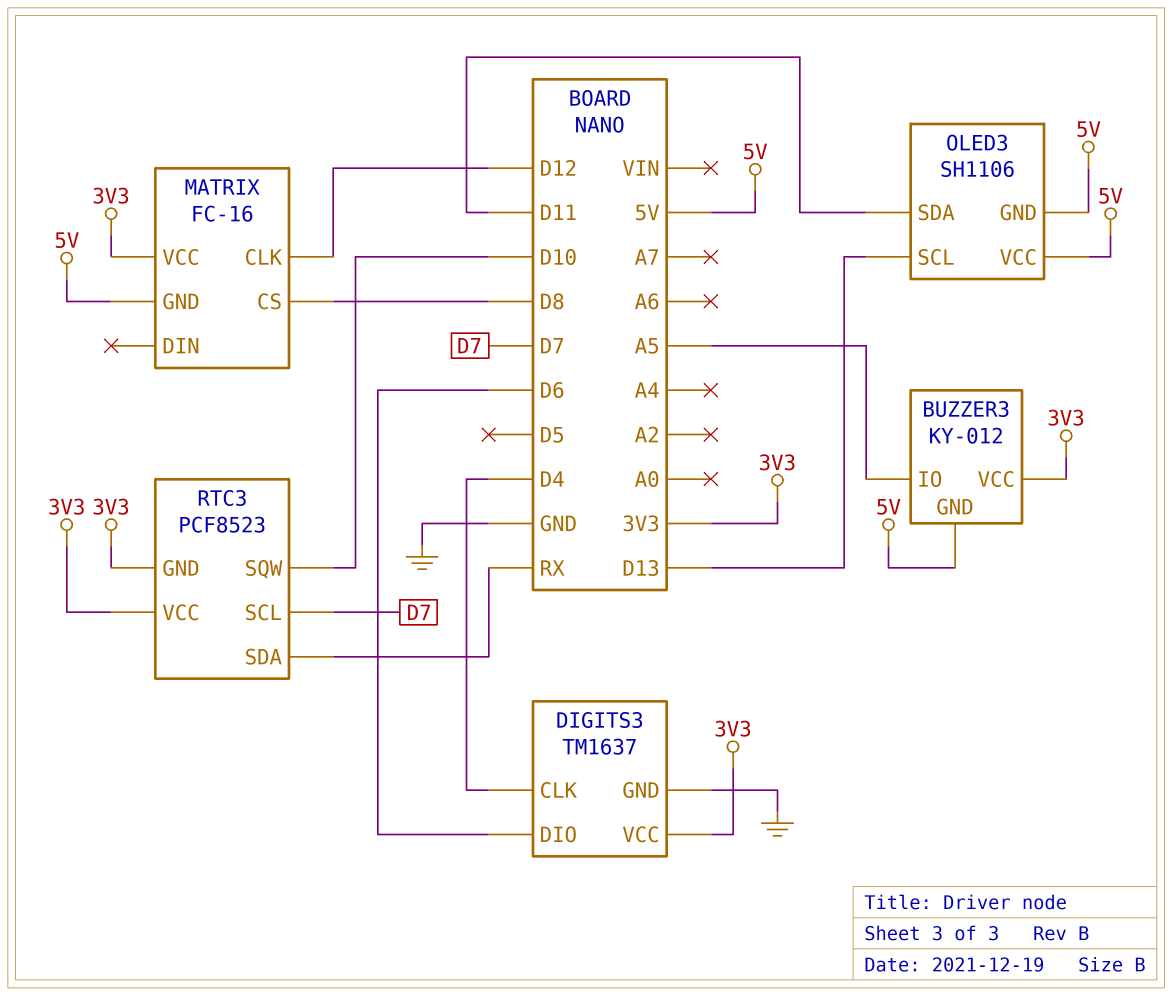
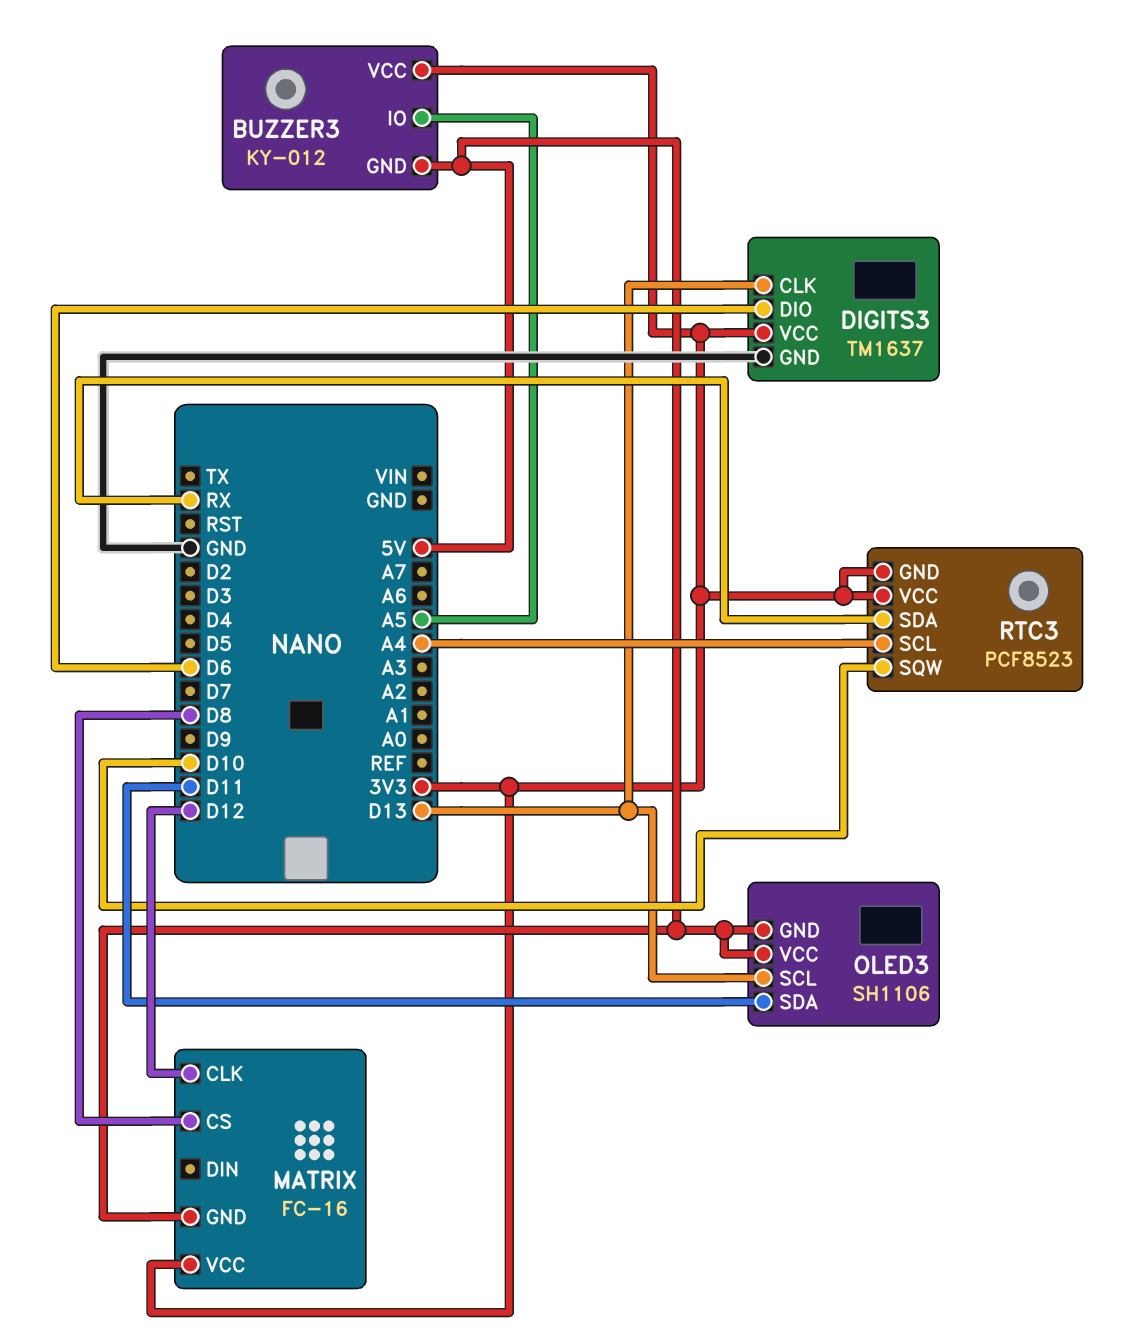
DIGITS3 pin CLK: D4 -> D13
RTC3 pin SCL: D7 -> A4

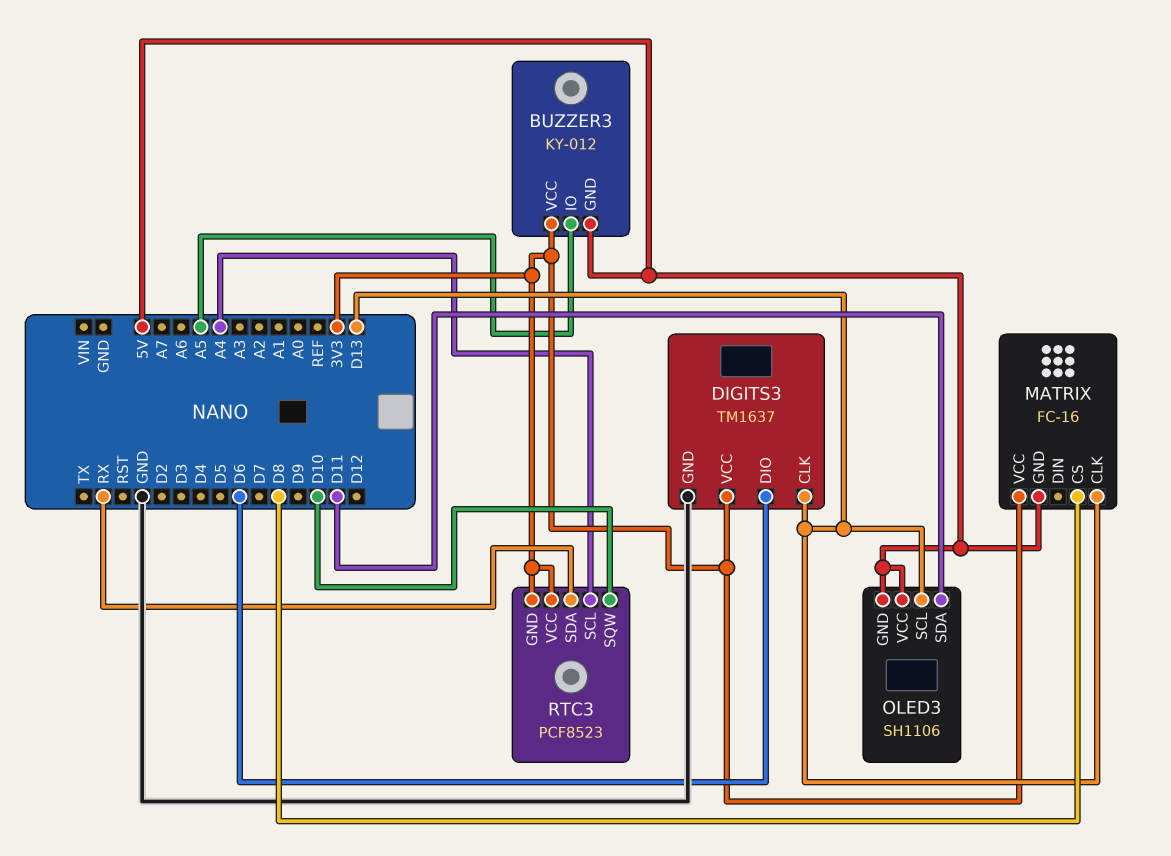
MATRIX pin CLK: D12 -> D13

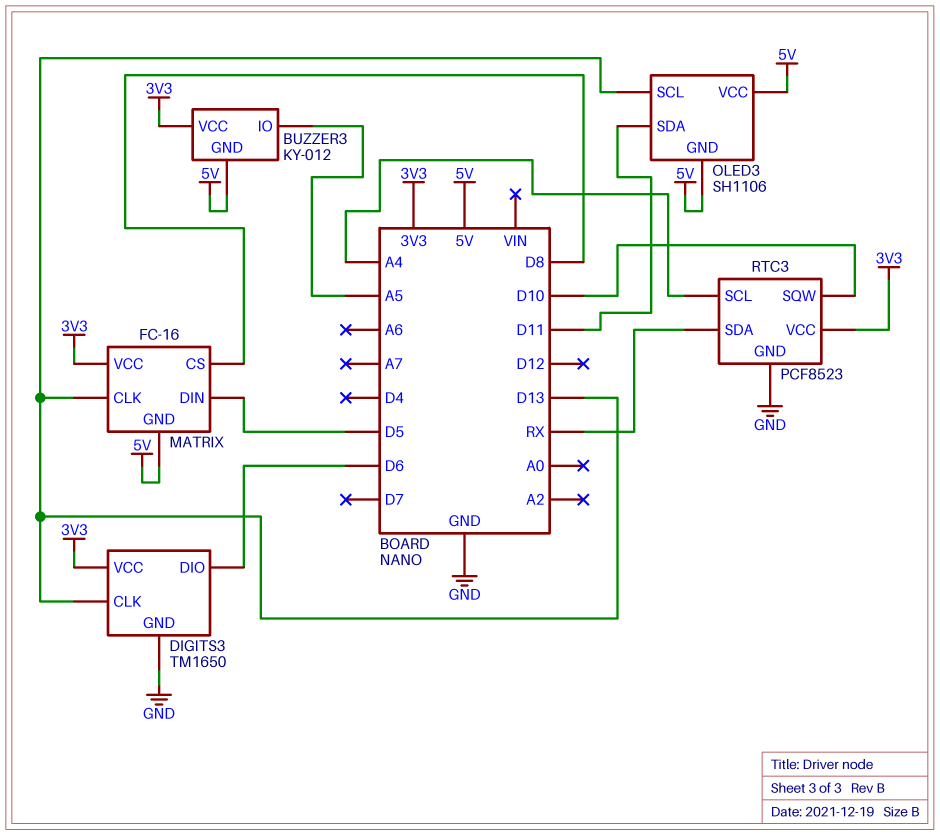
DIGITS3: TM1637 -> TM1650
MATRIX pin DIN: none -> D5
RTC3 pin GND: 3V3 -> GND

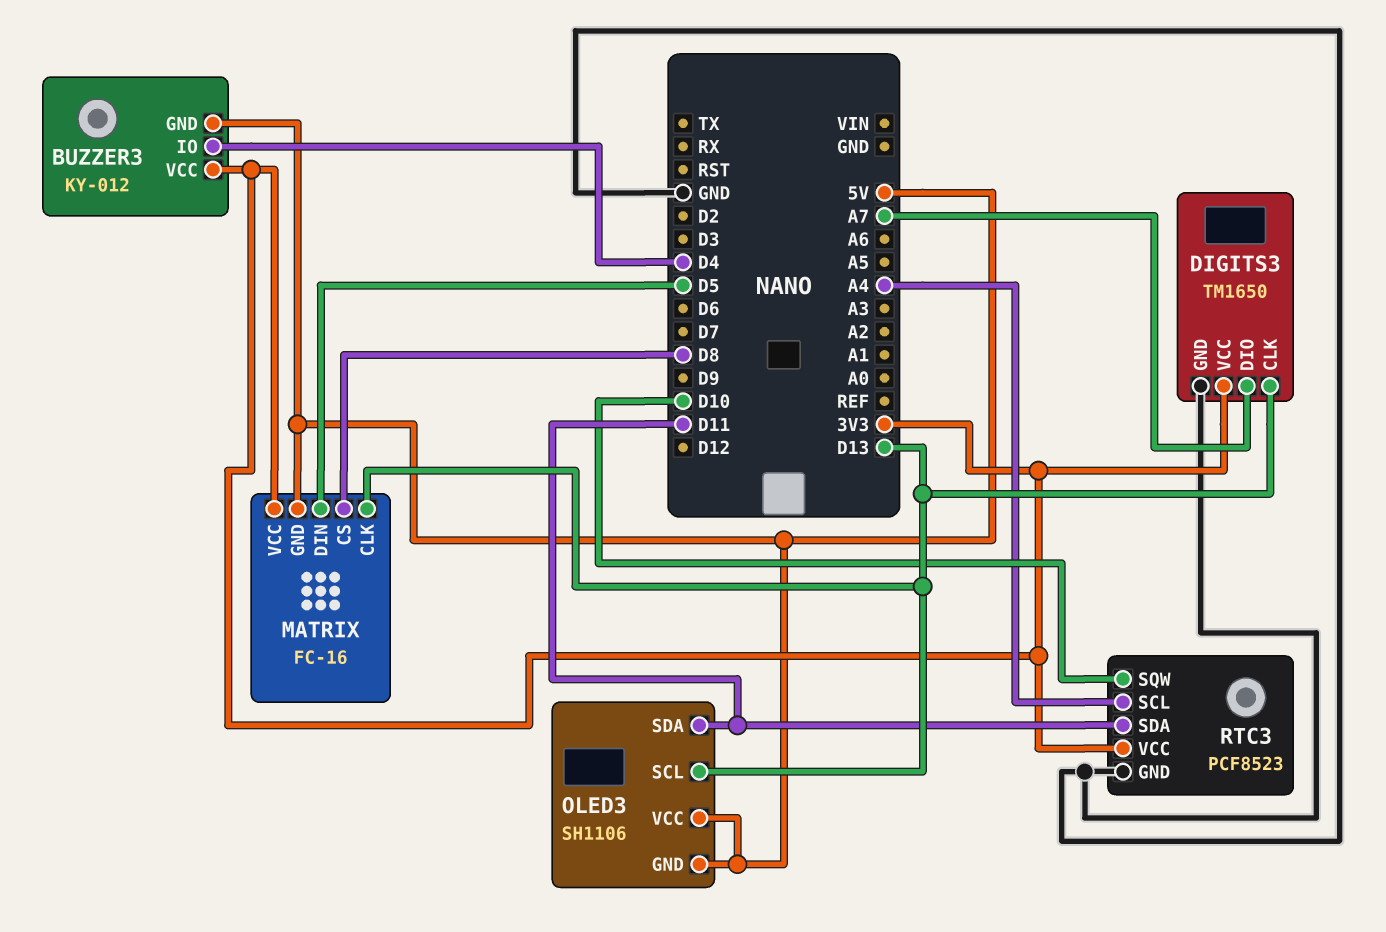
BUZZER3 pin IO: A5 -> D4
DIGITS3 pin DIO: D6 -> A7
RTC3 pin SDA: RX -> D11

